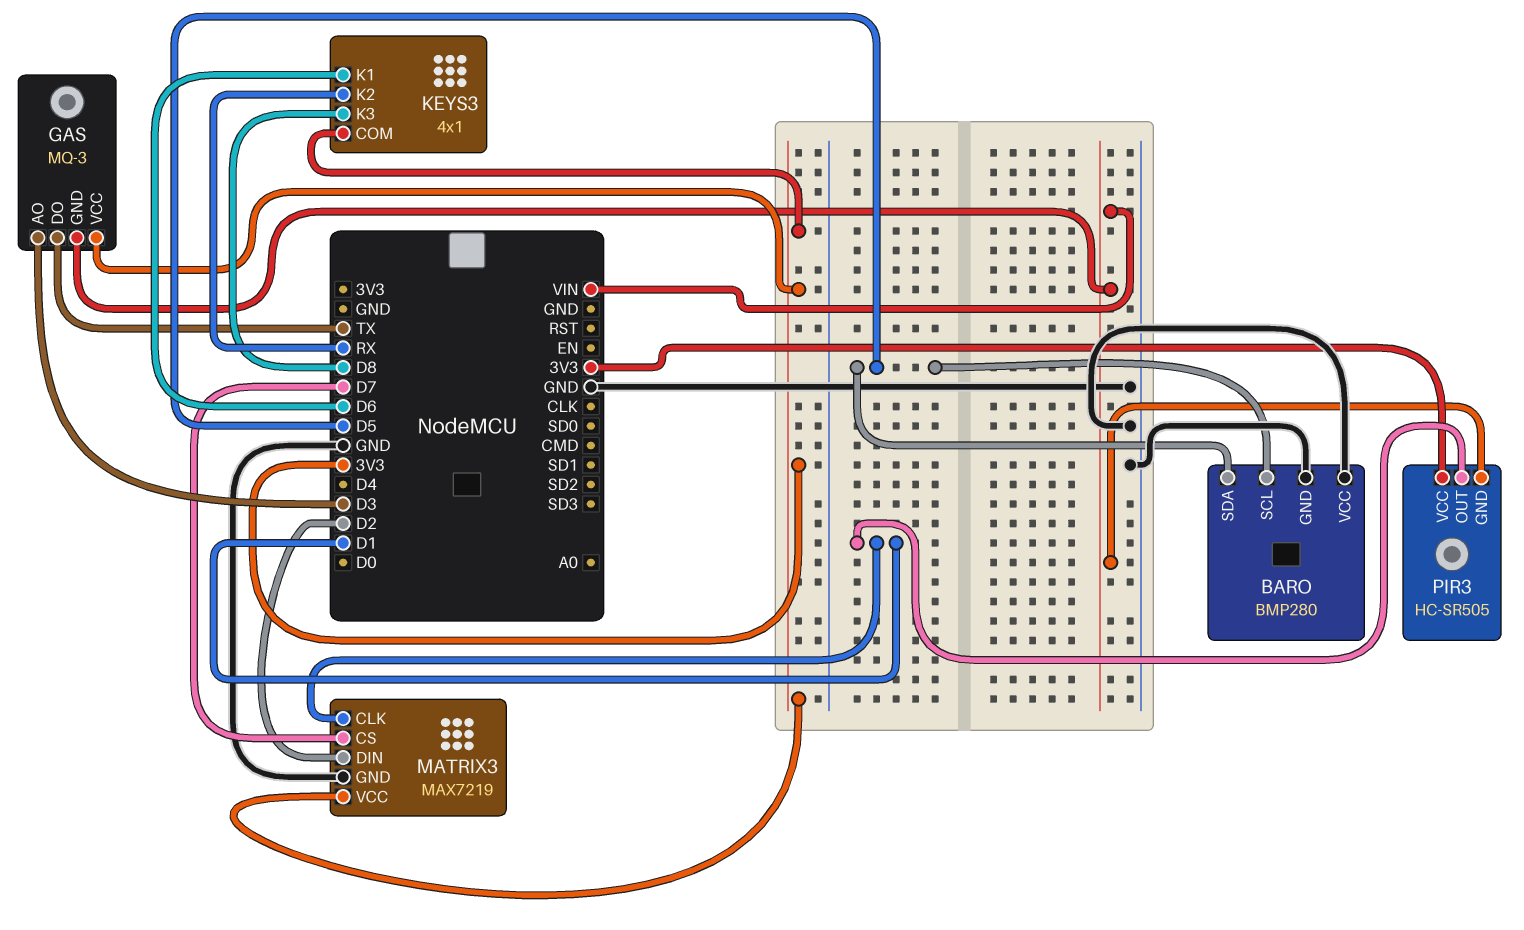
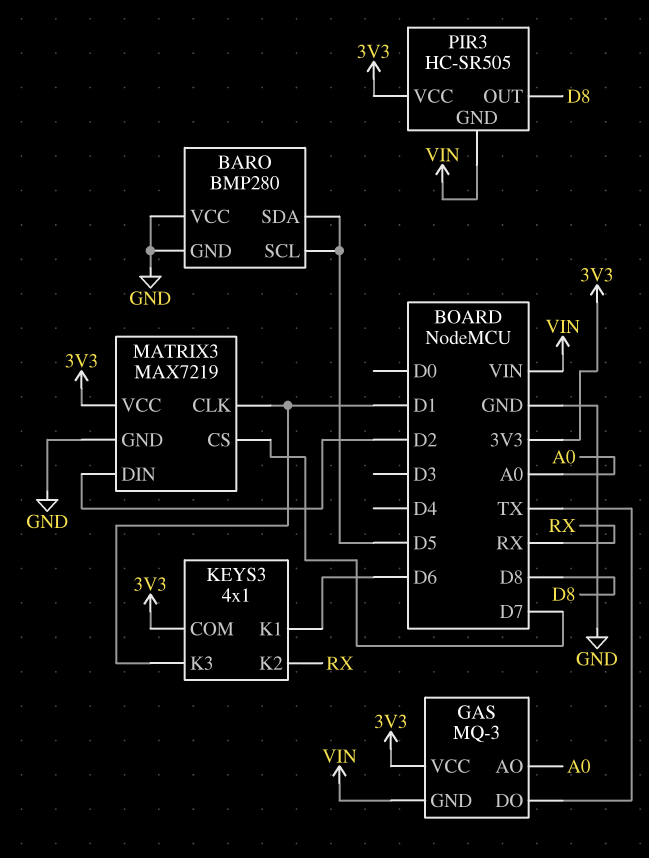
GAS pin AO: D3 -> A0
KEYS3 pin K3: D8 -> D1
PIR3 pin OUT: D1 -> D8

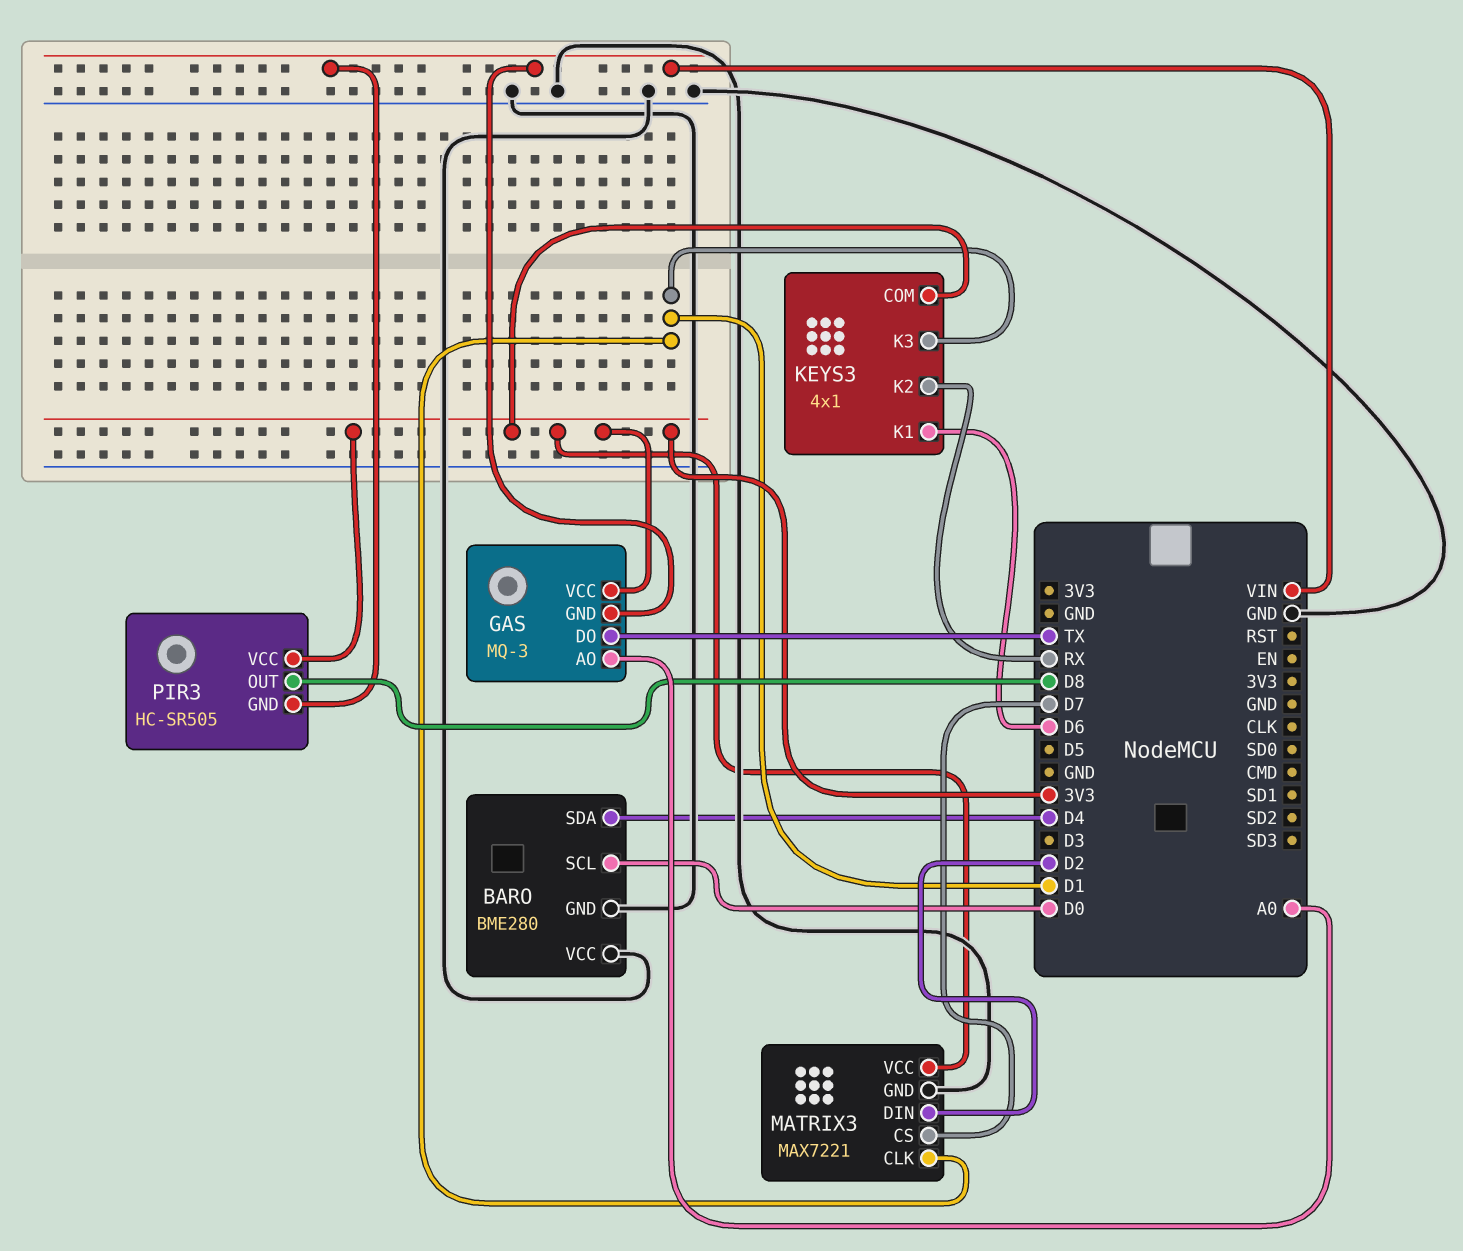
BARO: BMP280 -> BME280
BARO pin SCL: D5 -> D0
BARO pin SDA: D5 -> D4
MATRIX3: MAX7219 -> MAX7221

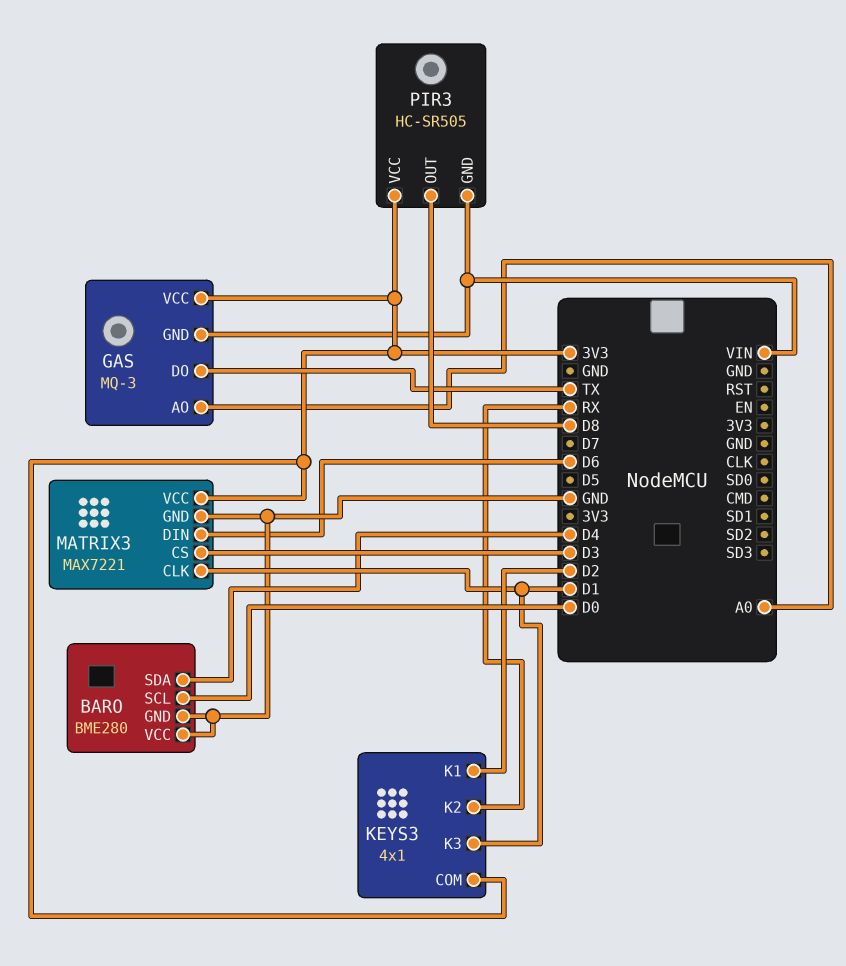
KEYS3 pin K1: D6 -> D2
MATRIX3 pin CS: D7 -> D3
MATRIX3 pin DIN: D2 -> D6

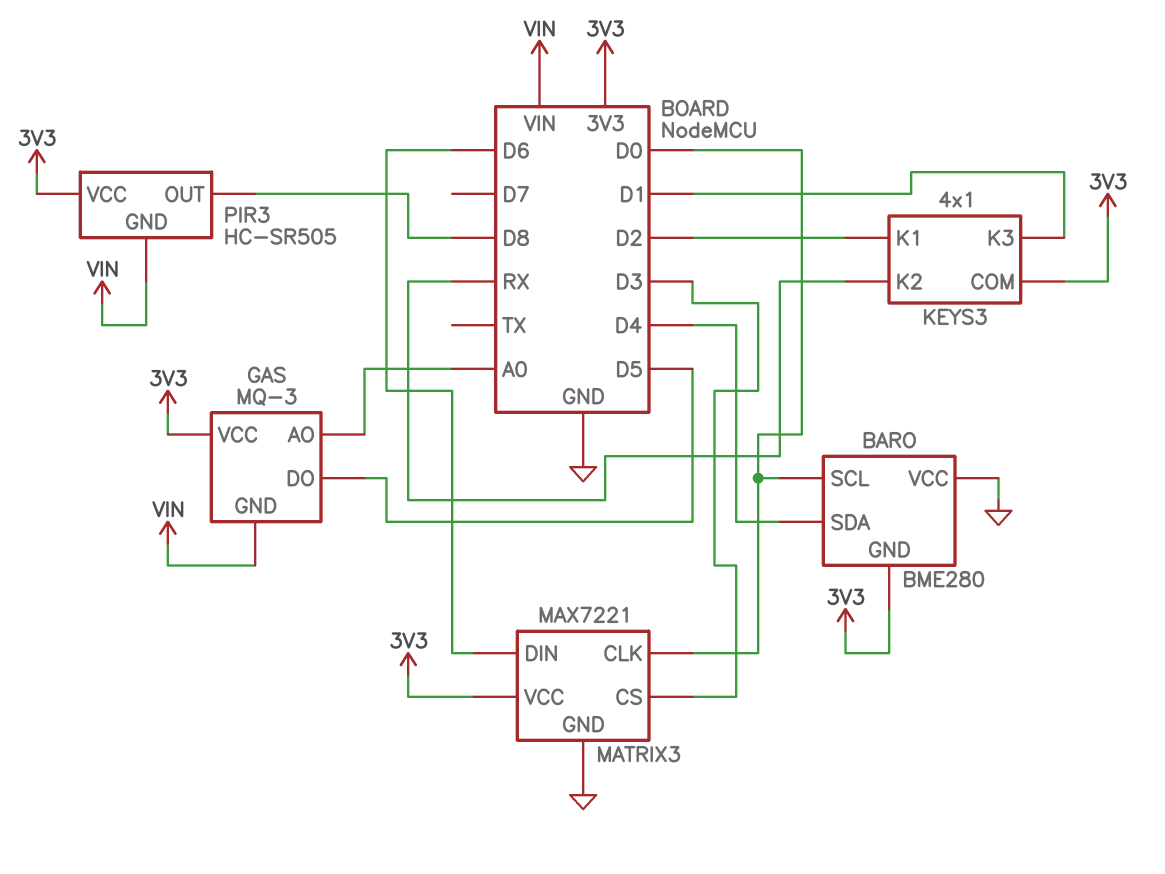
BARO pin GND: GND -> 3V3
GAS pin DO: TX -> D5
MATRIX3 pin CLK: D1 -> D0

